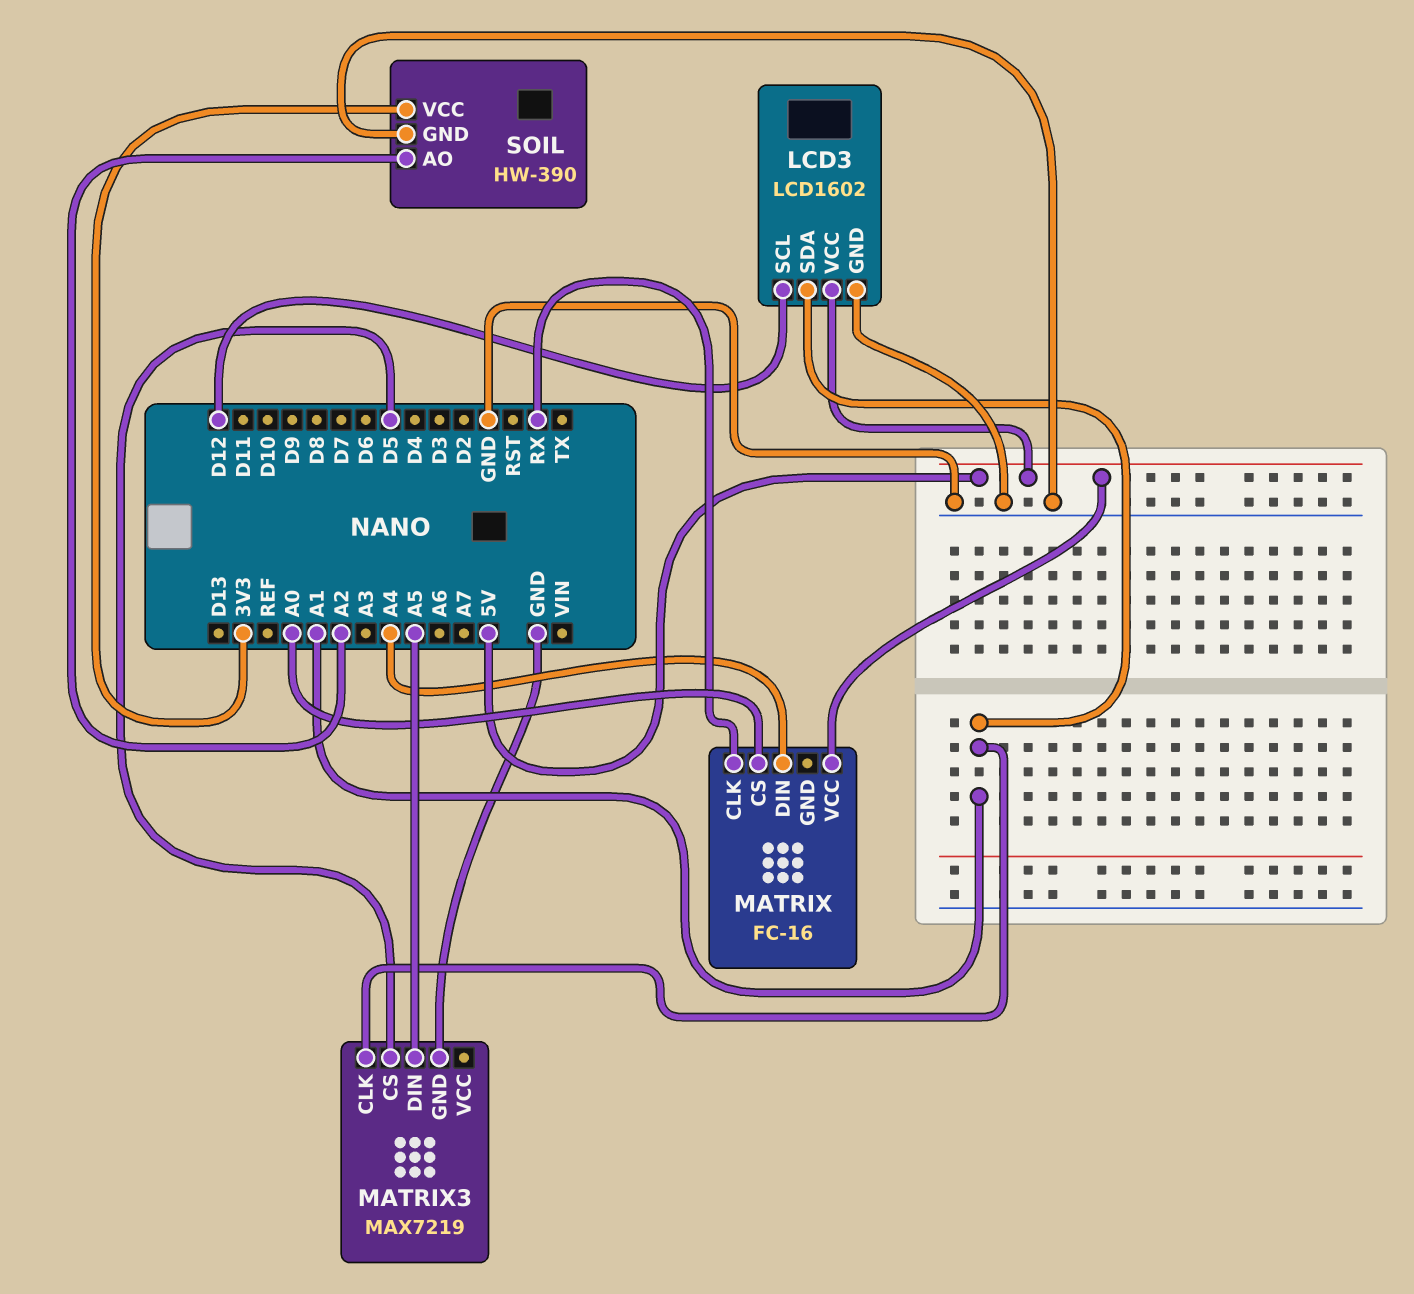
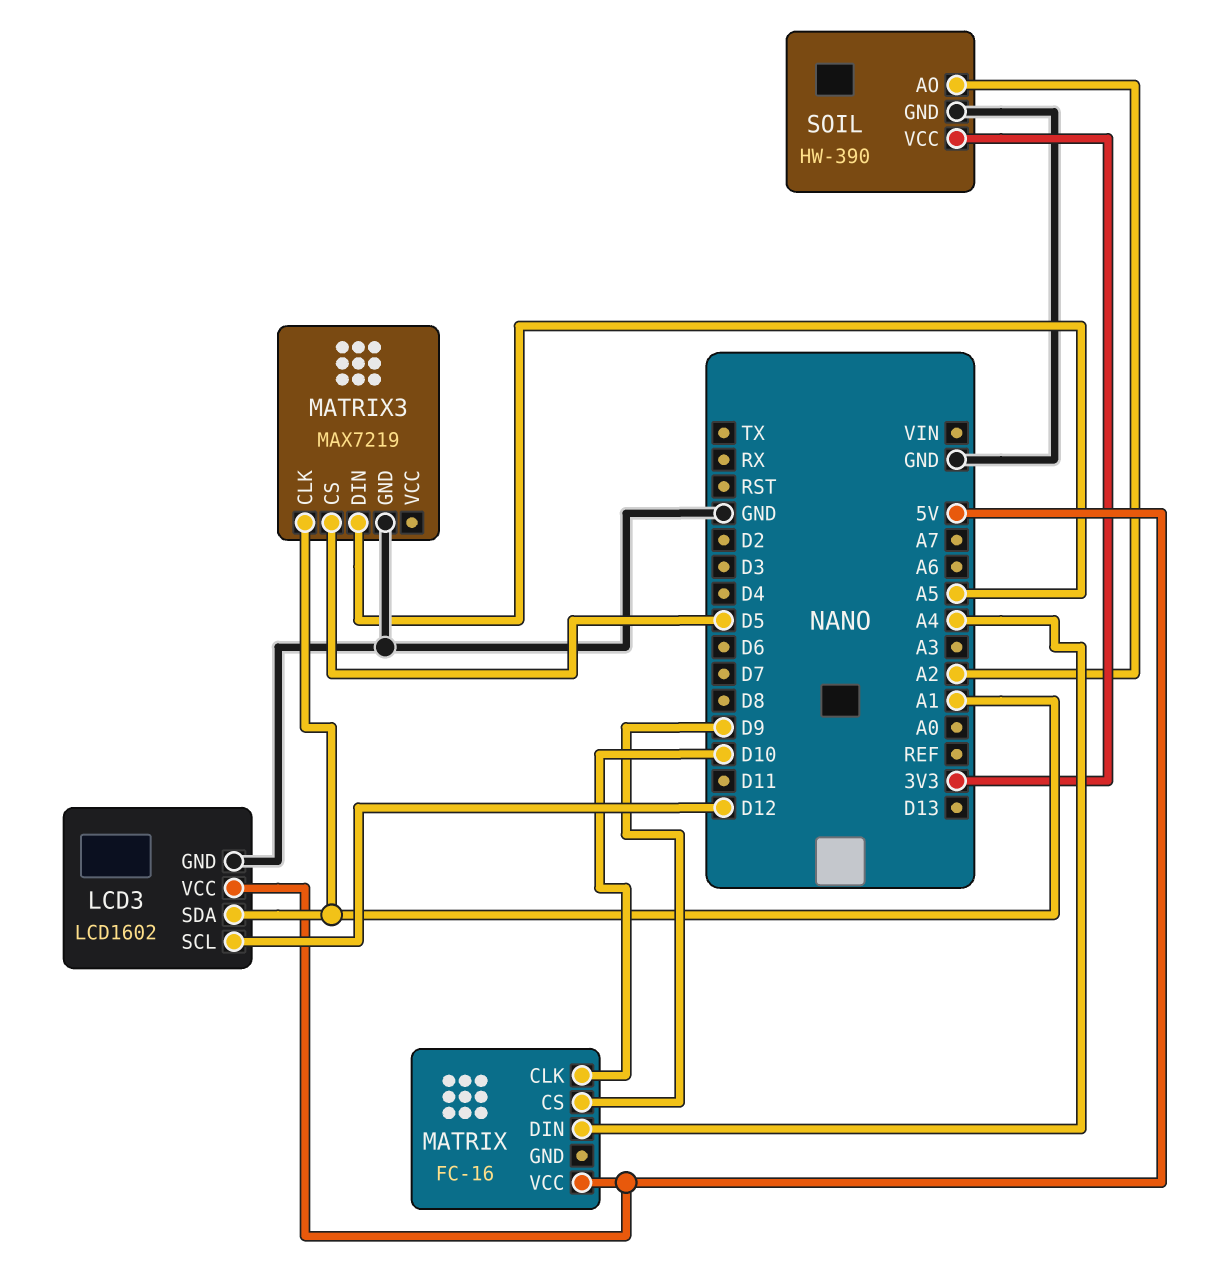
MATRIX pin CLK: RX -> D10
MATRIX pin CS: A0 -> D9

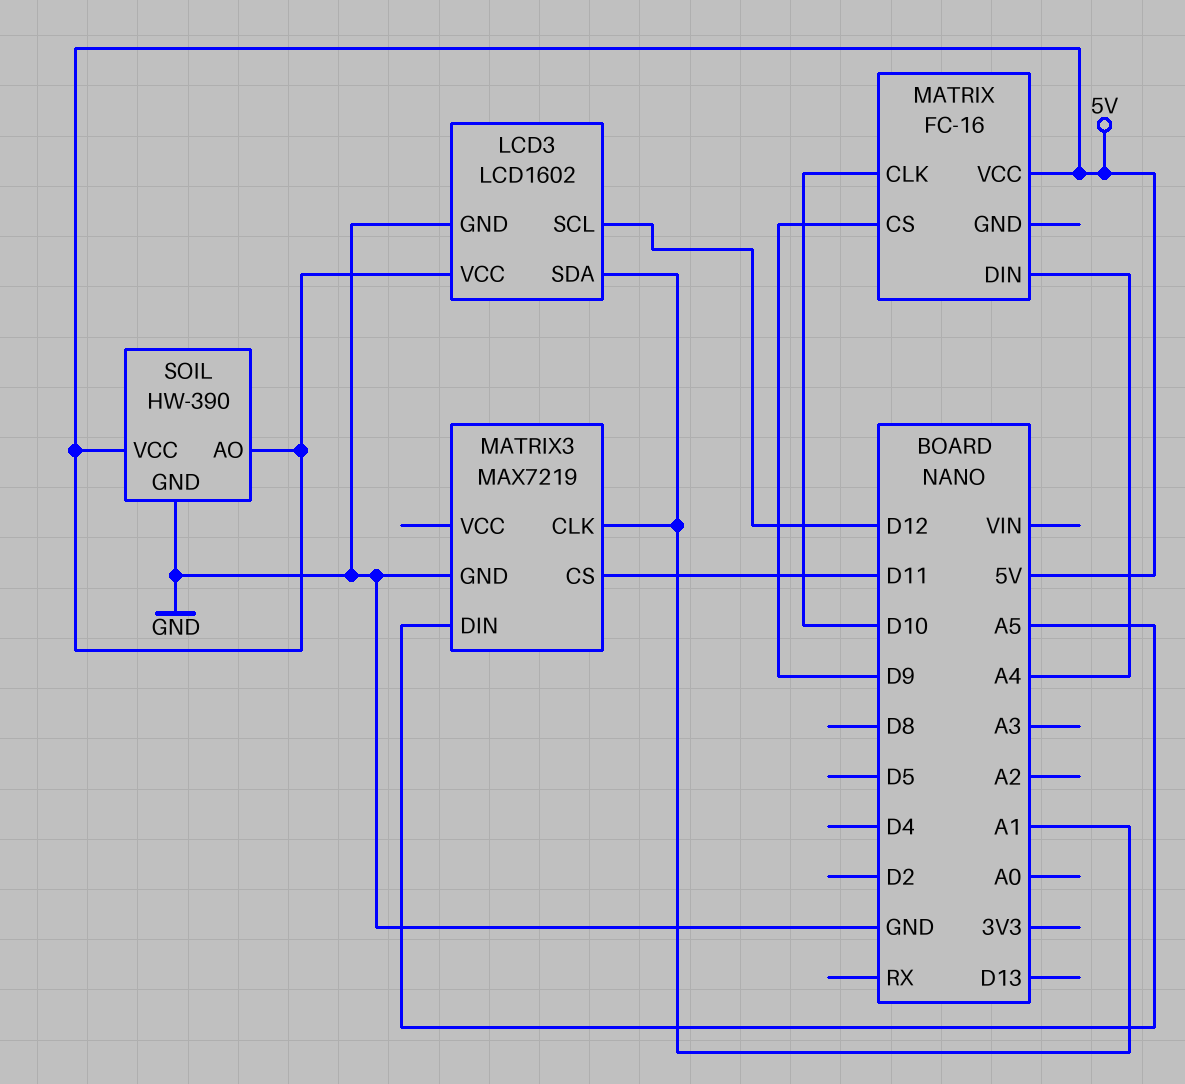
MATRIX3 pin CS: D5 -> D11
SOIL pin AO: A2 -> 5V
SOIL pin VCC: 3V3 -> 5V

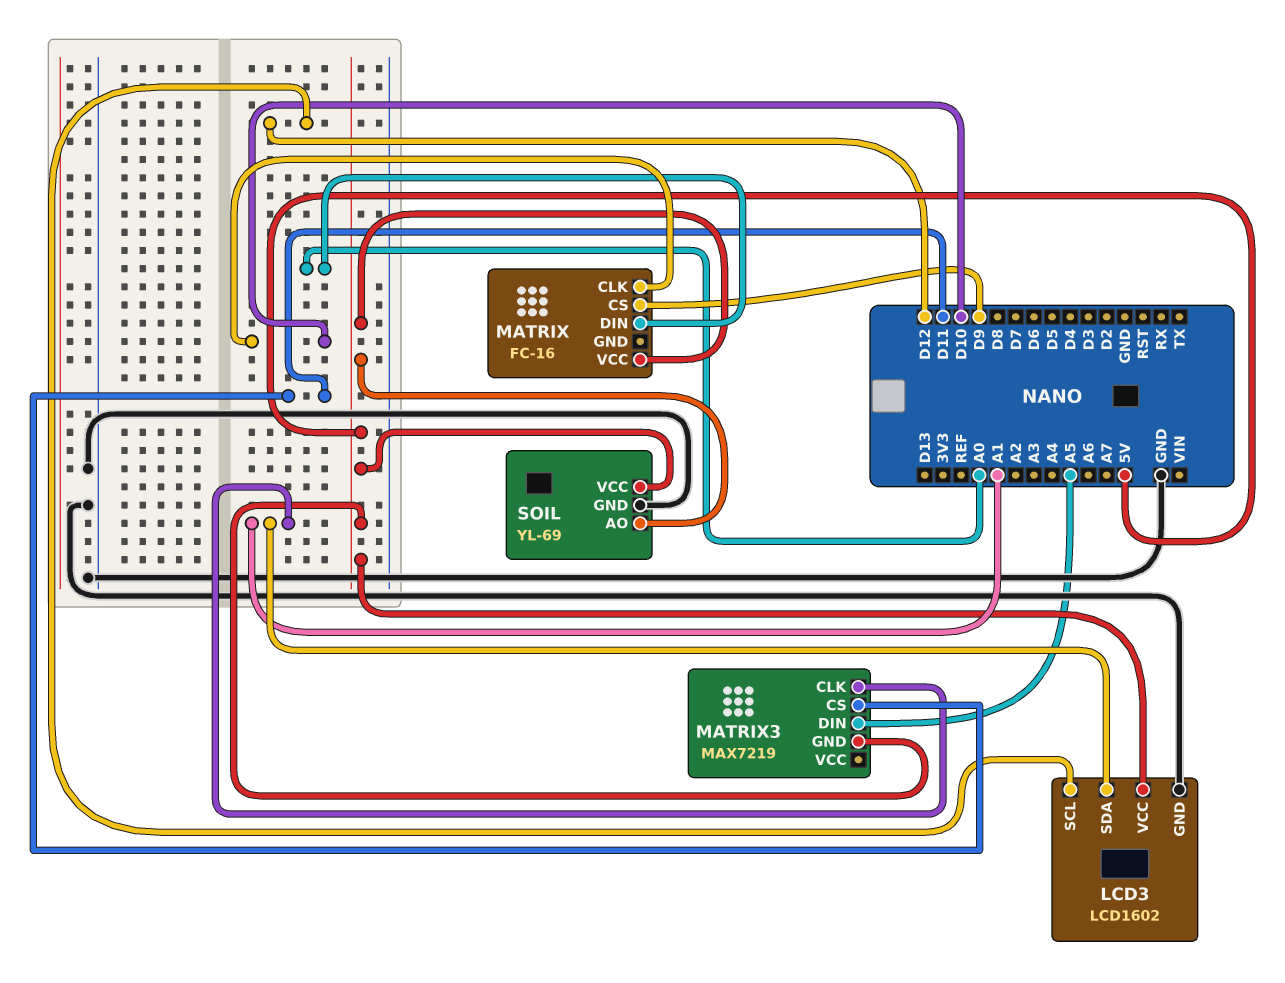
MATRIX pin DIN: A4 -> A0
MATRIX3 pin GND: GND -> 5V
SOIL: HW-390 -> YL-69

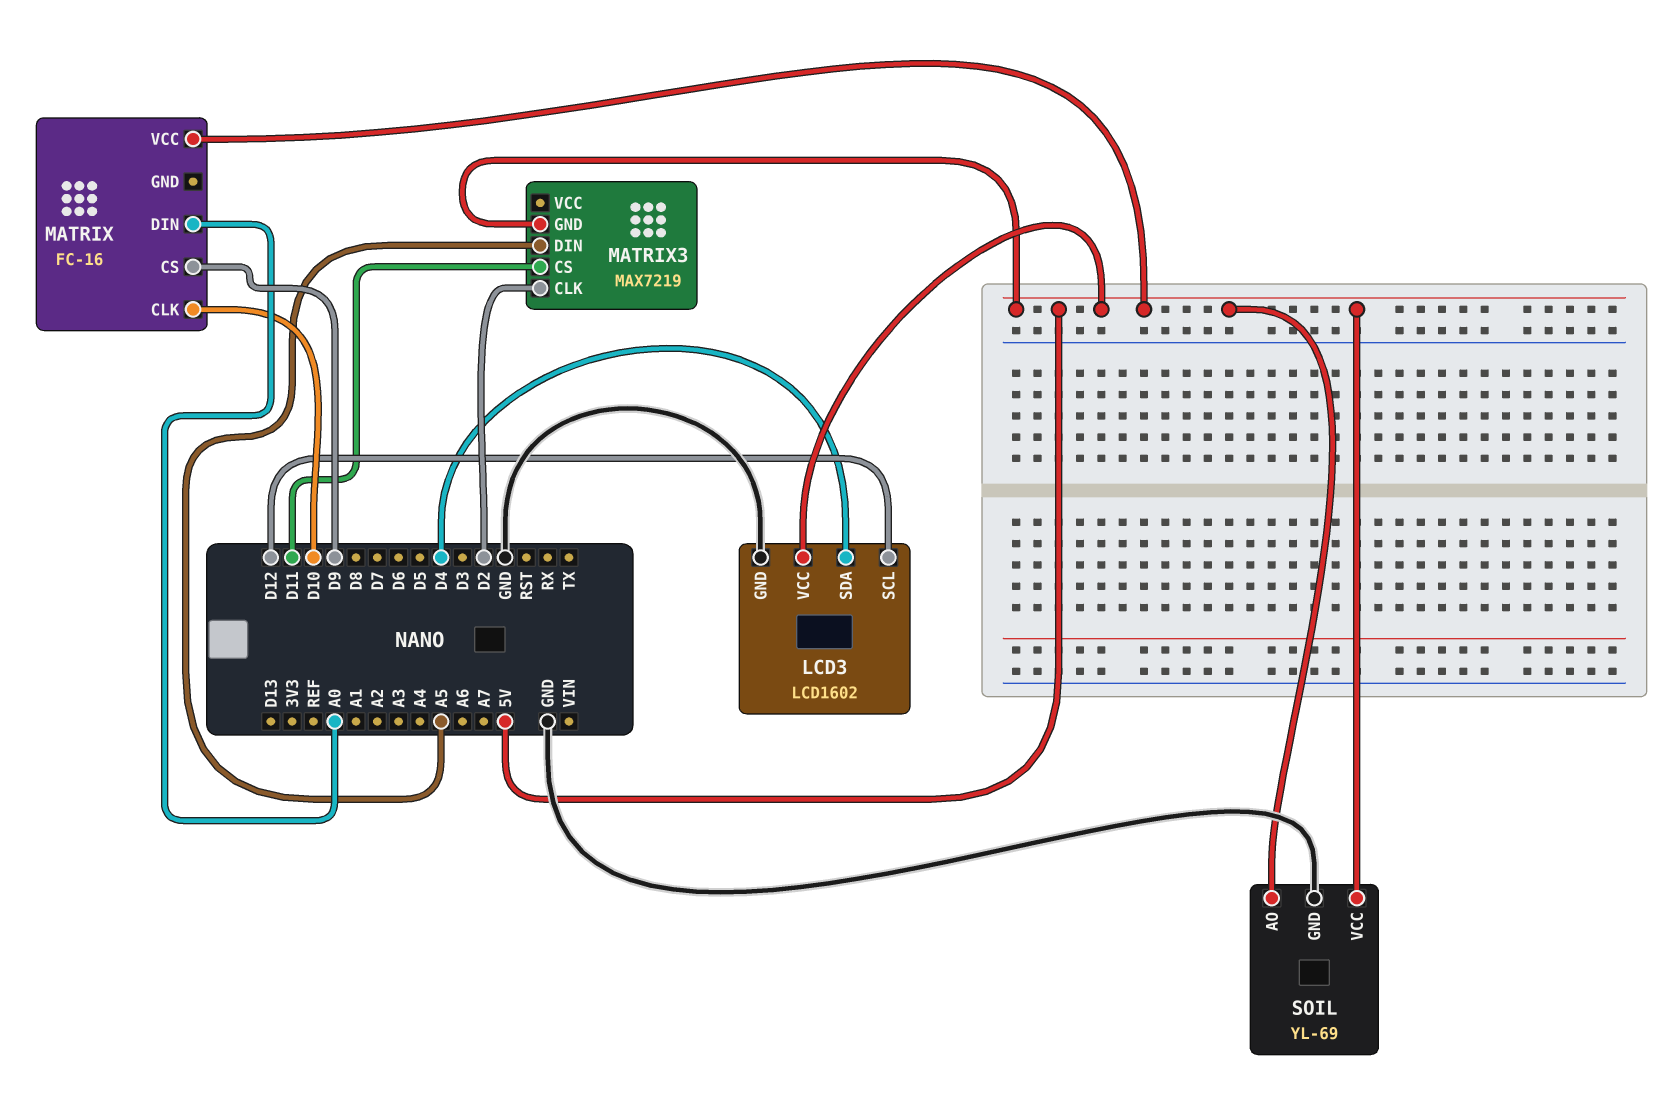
LCD3 pin SDA: A1 -> D4
MATRIX3 pin CLK: A1 -> D2

